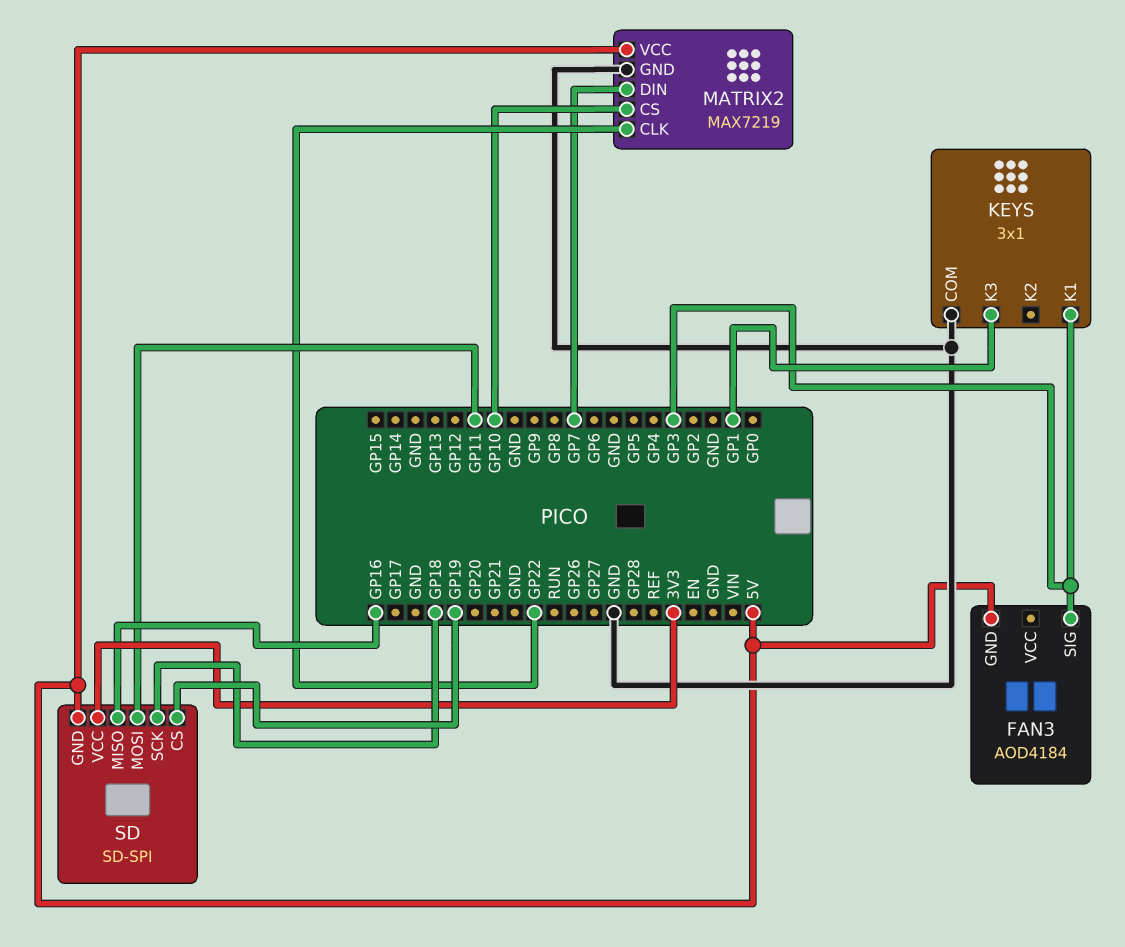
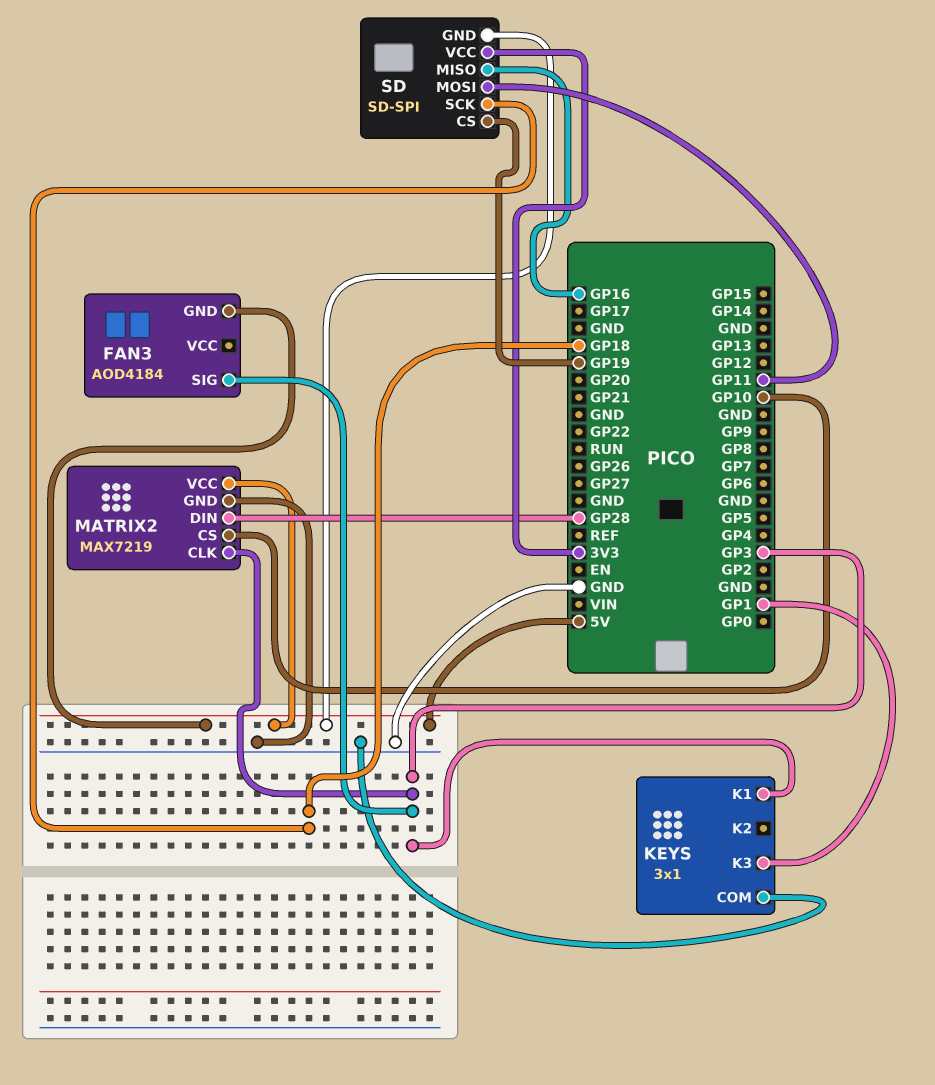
MATRIX2 pin CLK: GP22 -> GP3
MATRIX2 pin DIN: GP7 -> GP28

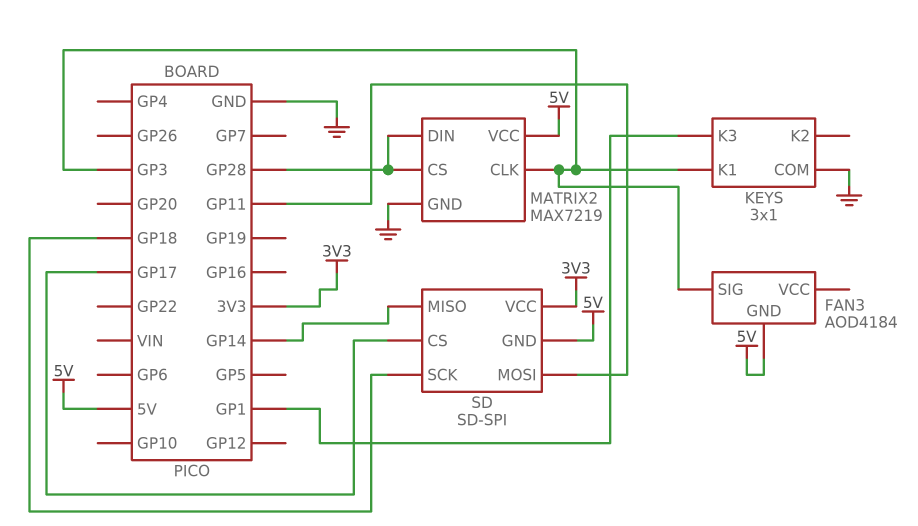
MATRIX2 pin CS: GP10 -> GP28
SD pin CS: GP19 -> GP17
SD pin MISO: GP16 -> GP14

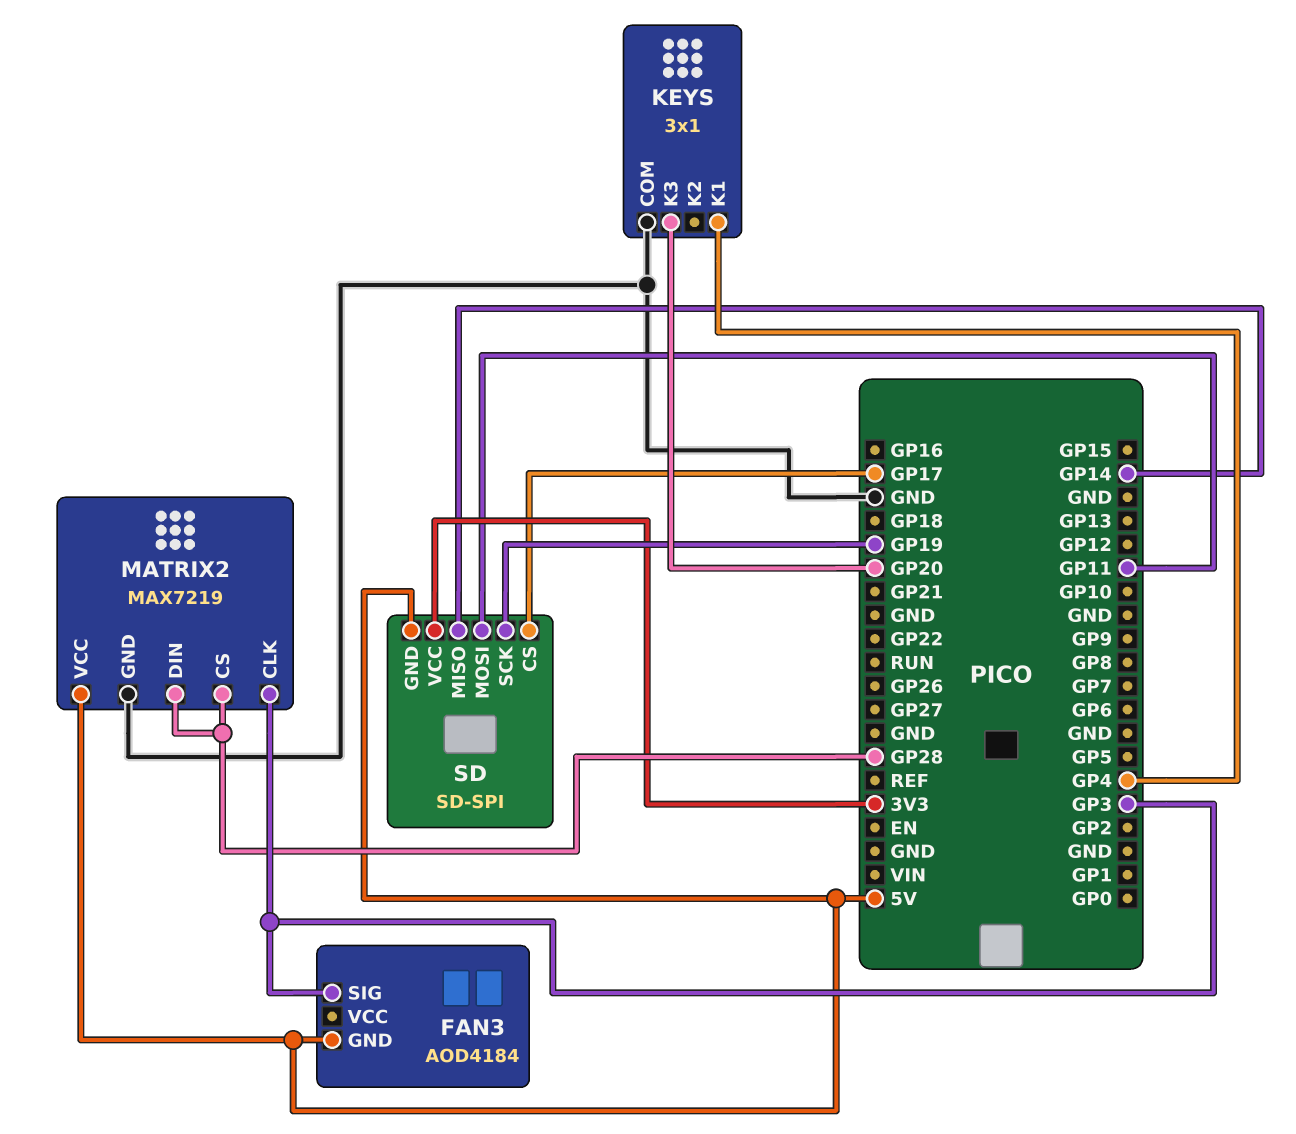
KEYS pin K1: GP3 -> GP4
KEYS pin K3: GP1 -> GP20
SD pin SCK: GP18 -> GP19

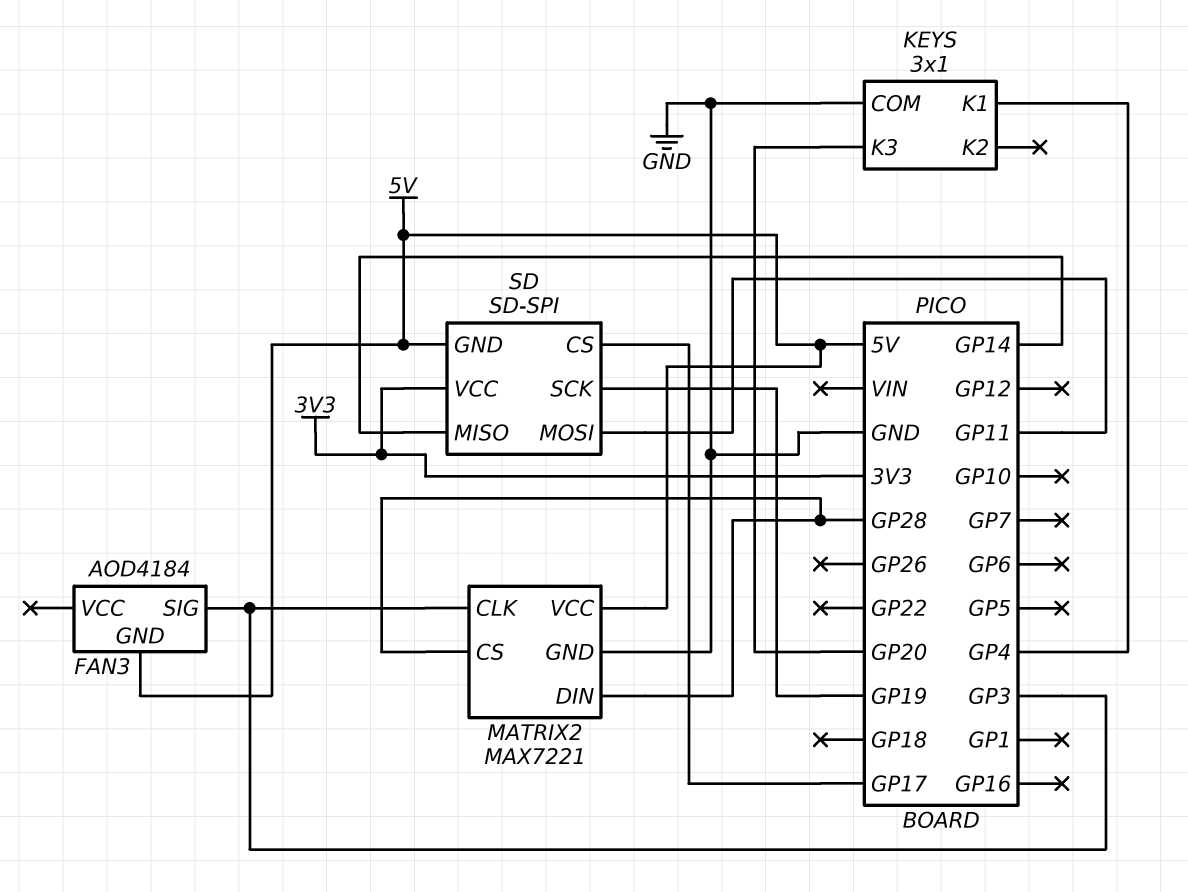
MATRIX2: MAX7219 -> MAX7221

